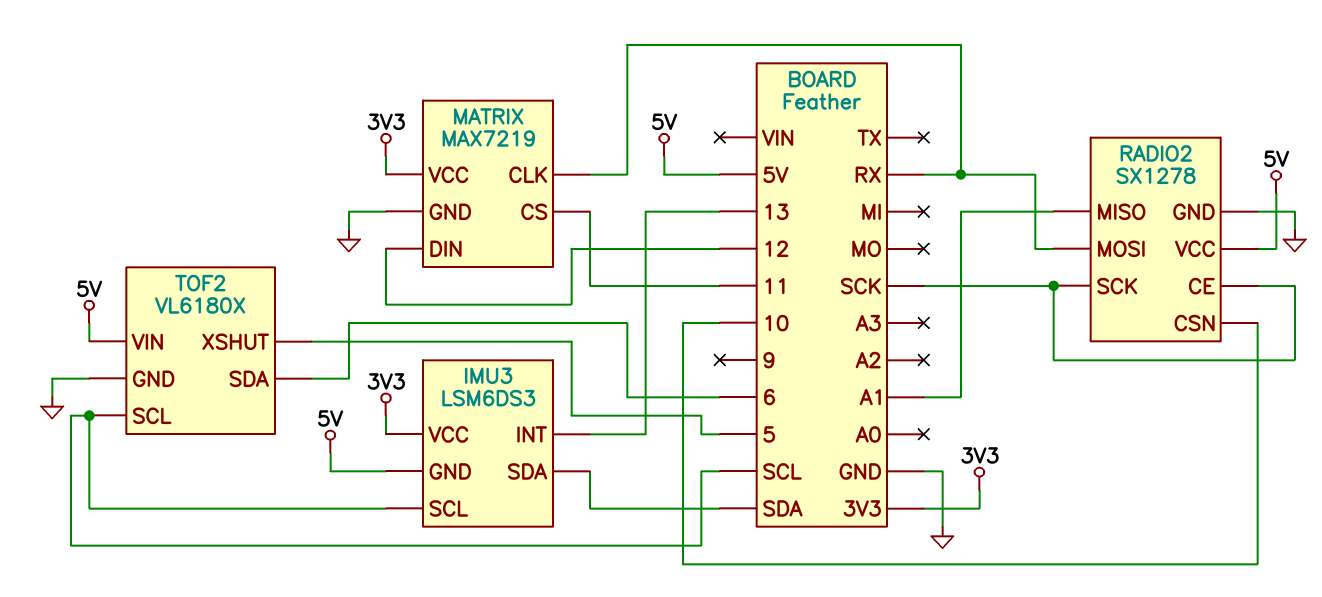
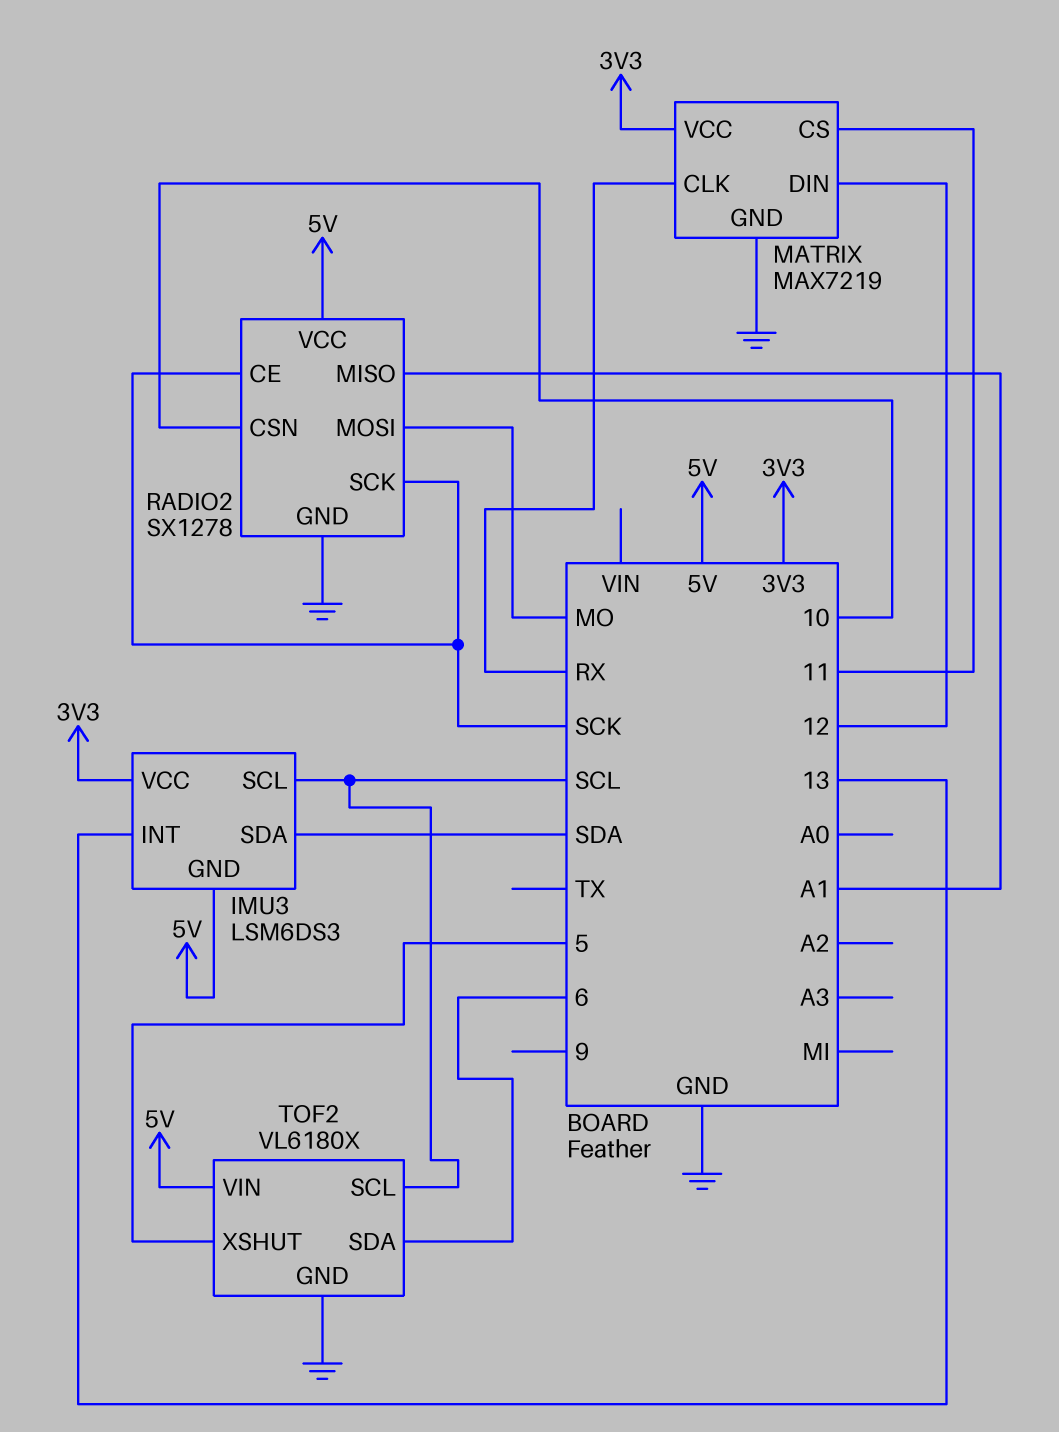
RADIO2 pin MOSI: RX -> MO

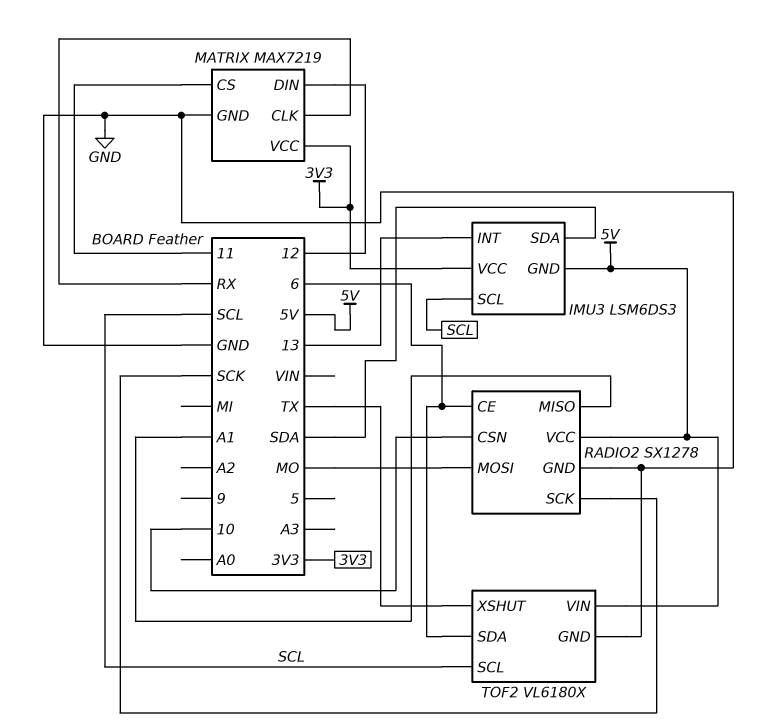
RADIO2 pin CE: SCK -> 6
TOF2 pin XSHUT: 5 -> TX

